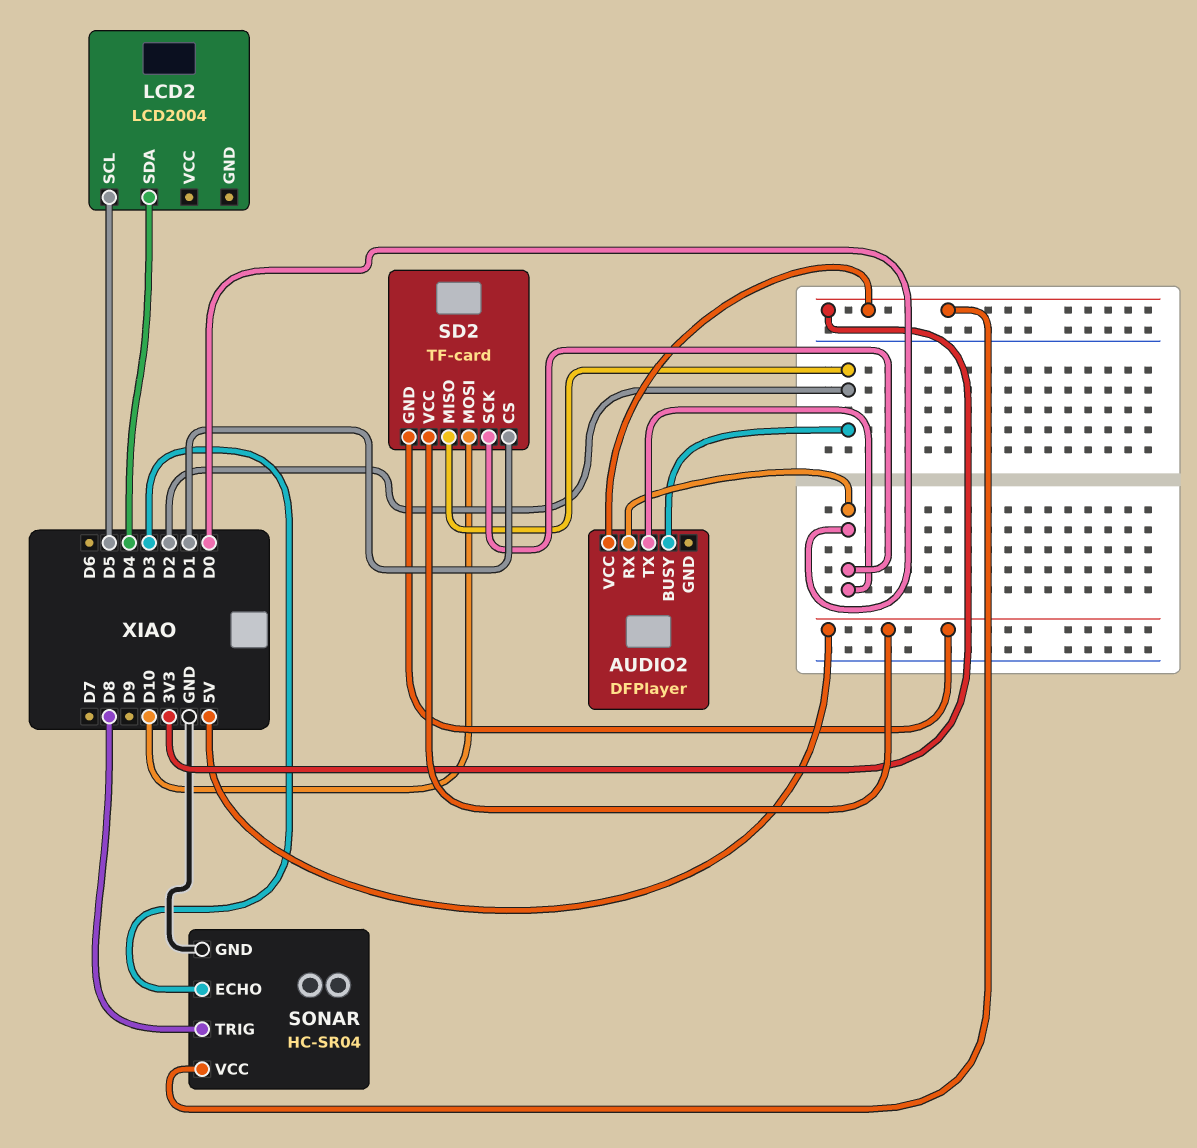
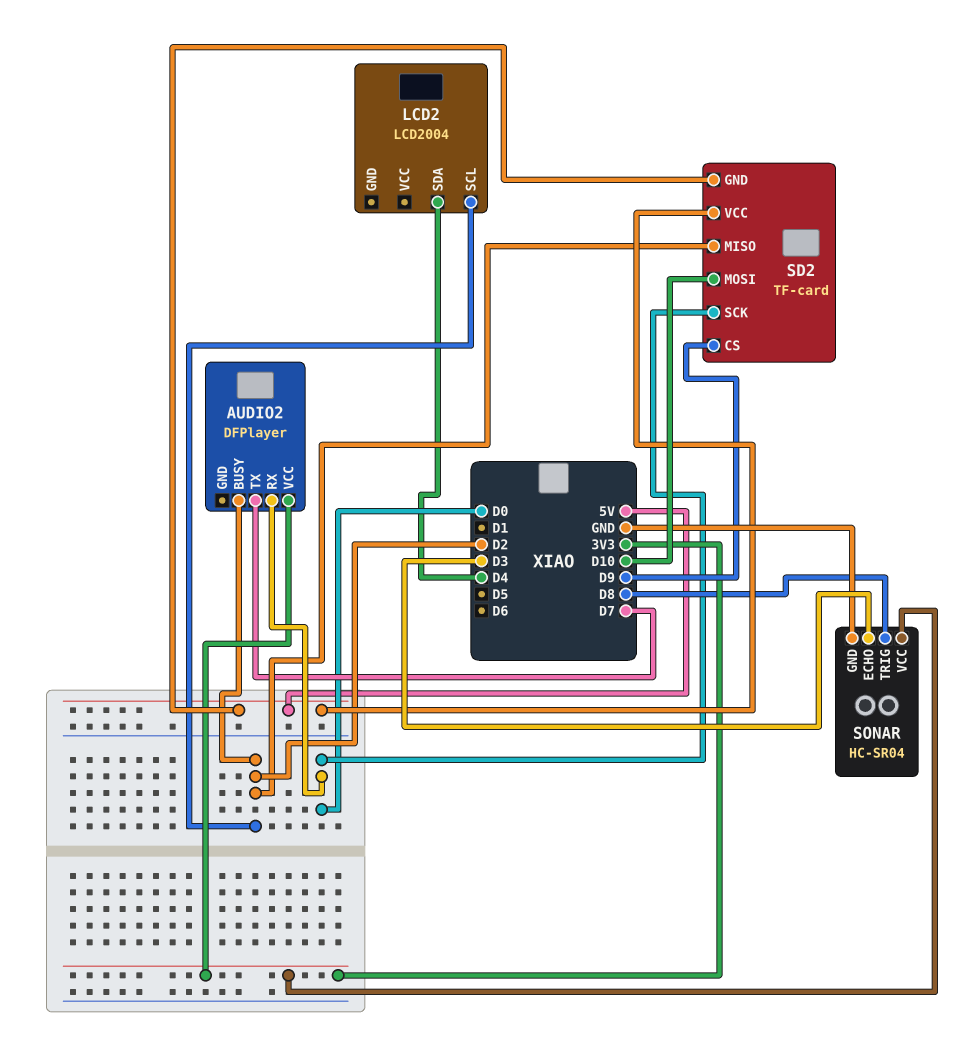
AUDIO2 pin TX: D0 -> D7
LCD2 pin SCL: D5 -> D2
SD2 pin CS: D1 -> D9

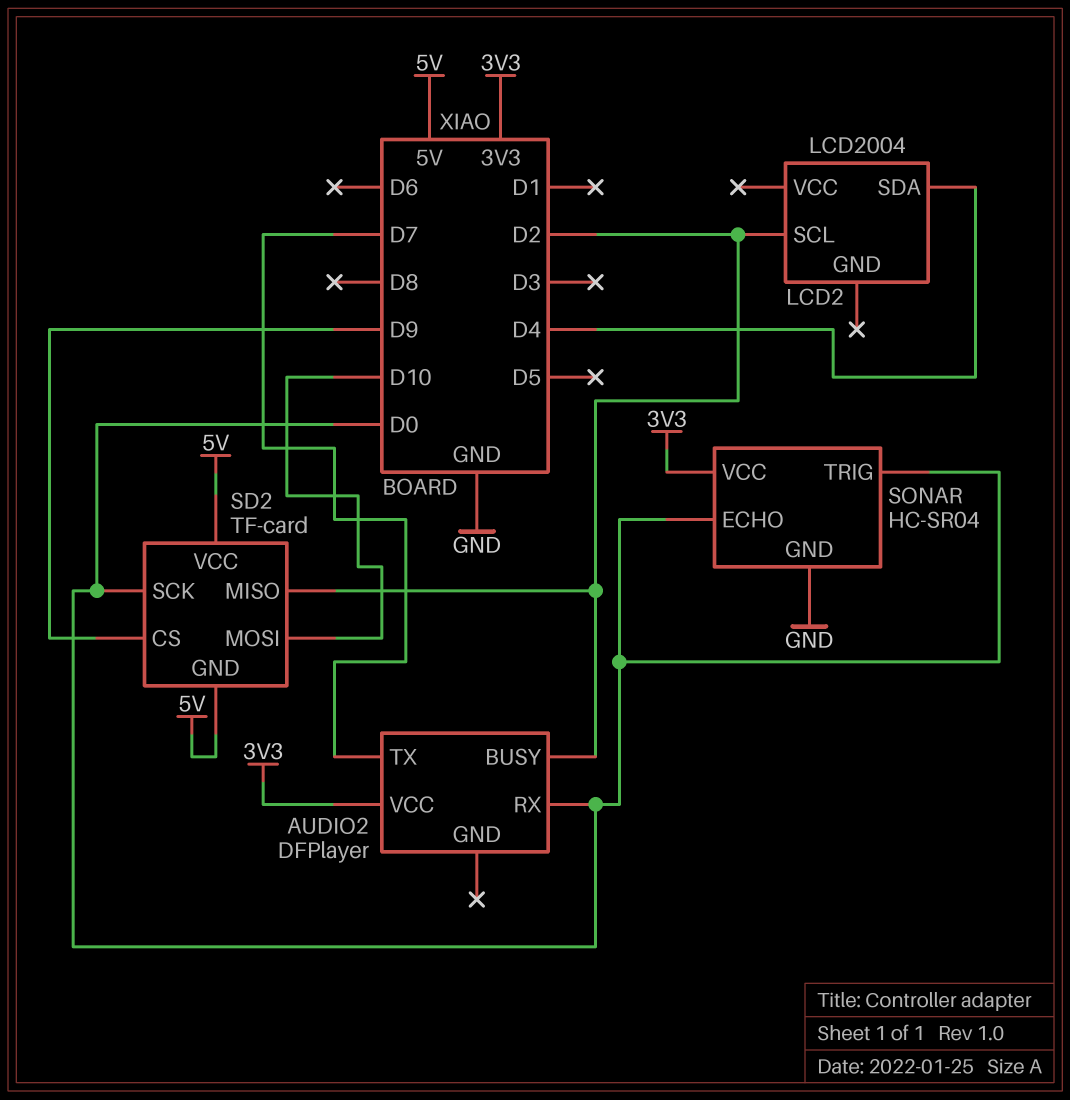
SONAR pin ECHO: D3 -> D0
SONAR pin TRIG: D8 -> D0

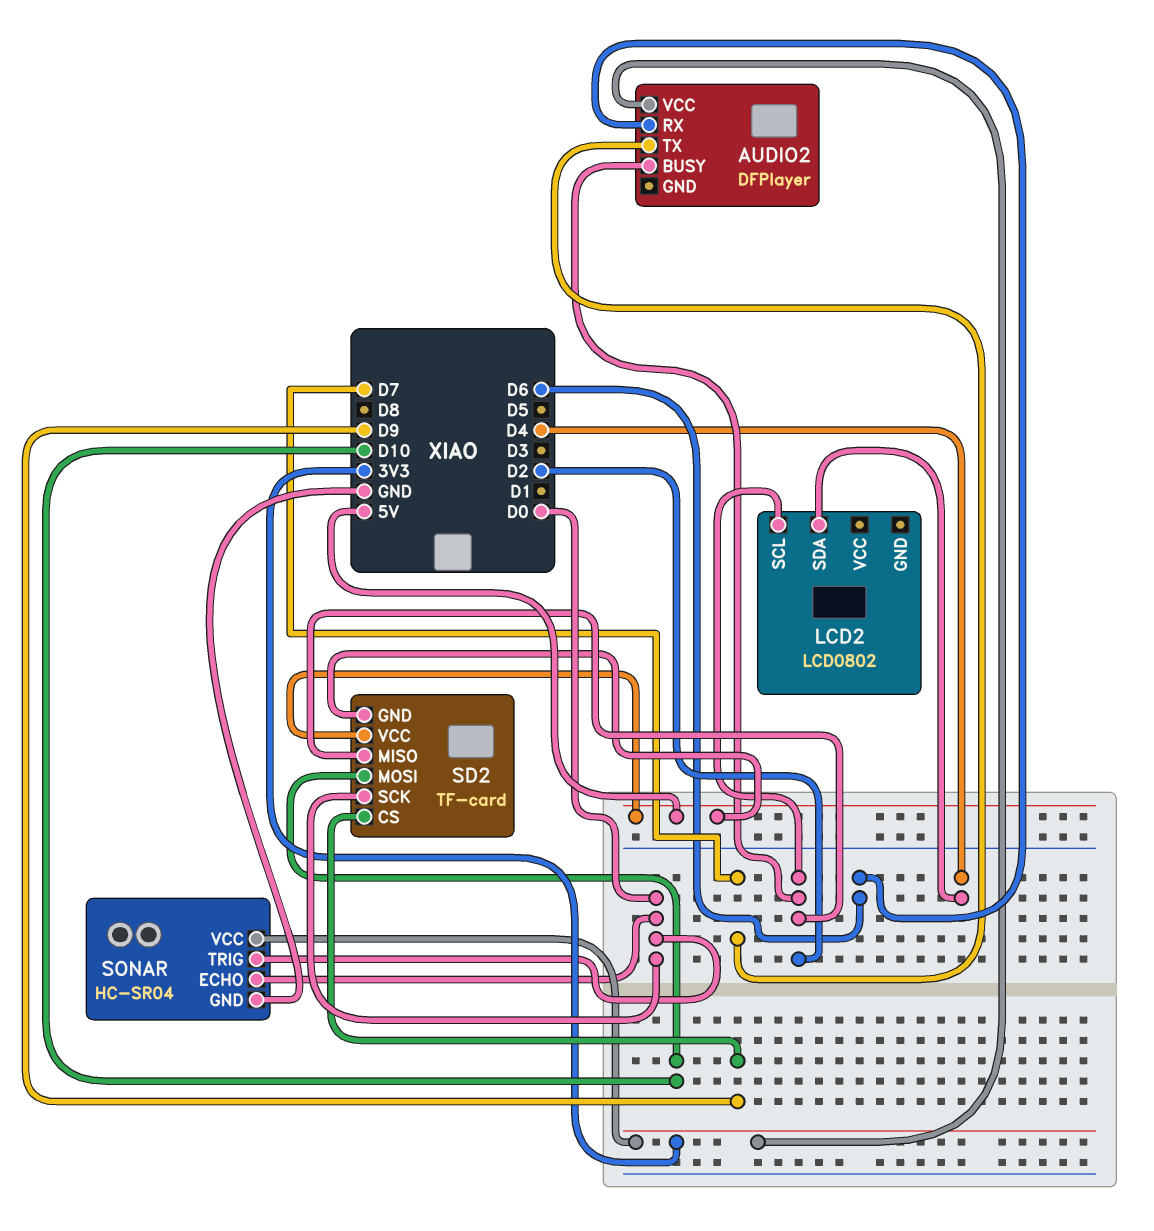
AUDIO2 pin RX: D0 -> D6
LCD2: LCD2004 -> LCD0802

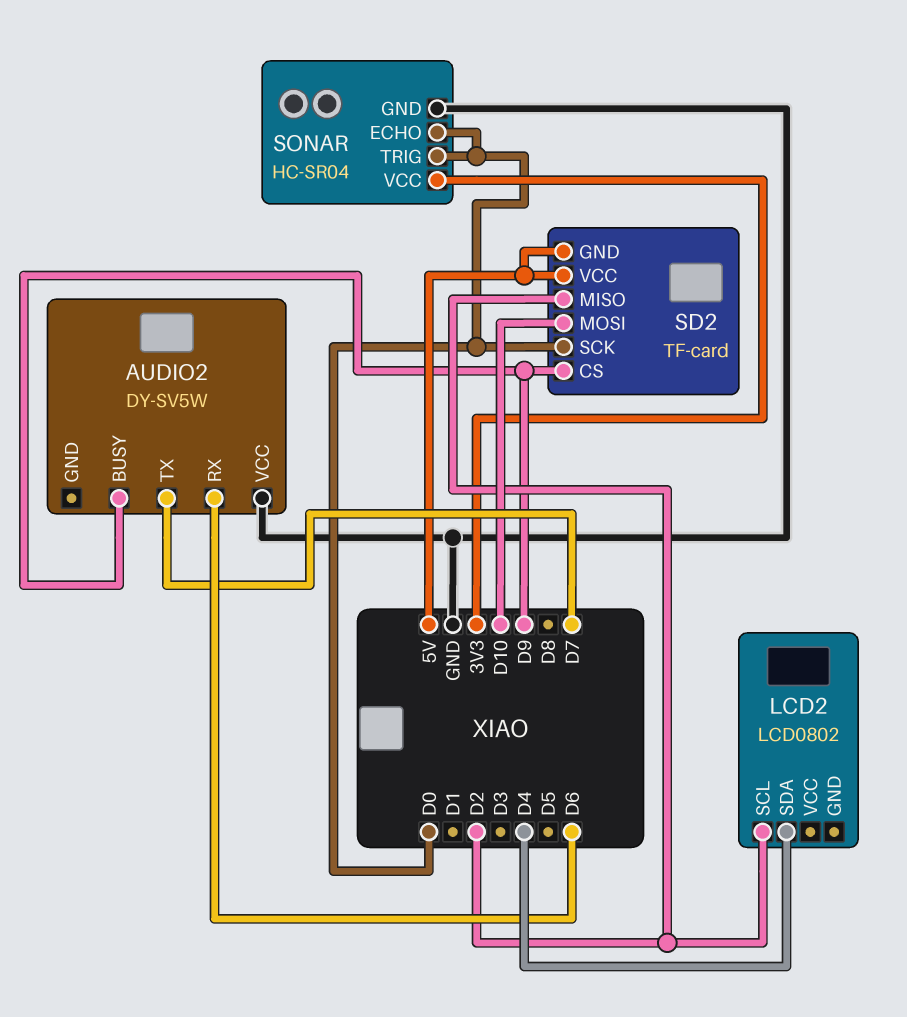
AUDIO2: DFPlayer -> DY-SV5W
AUDIO2 pin BUSY: D2 -> D9
AUDIO2 pin VCC: 3V3 -> GND

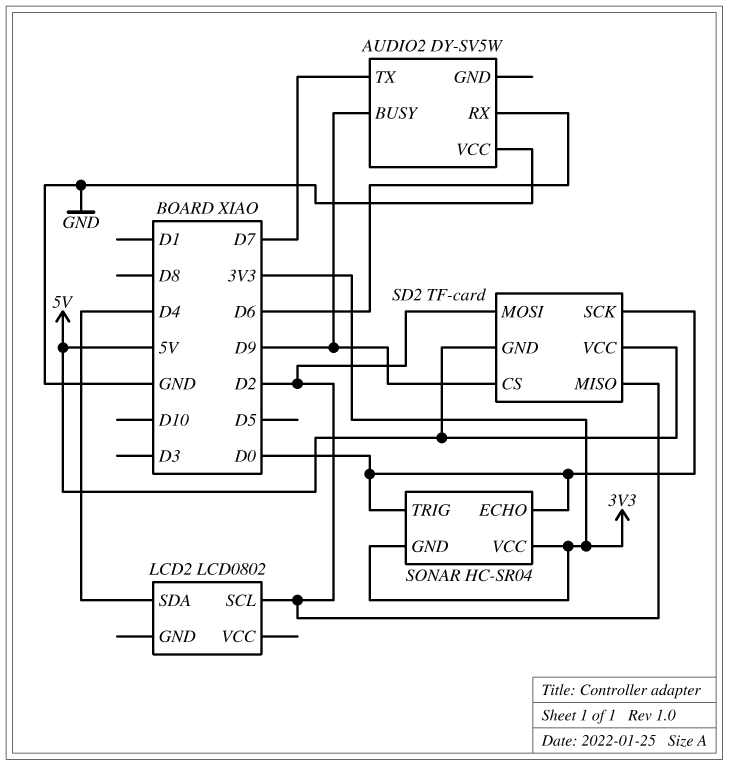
SD2 pin MOSI: D10 -> D2
SONAR pin GND: GND -> 3V3

